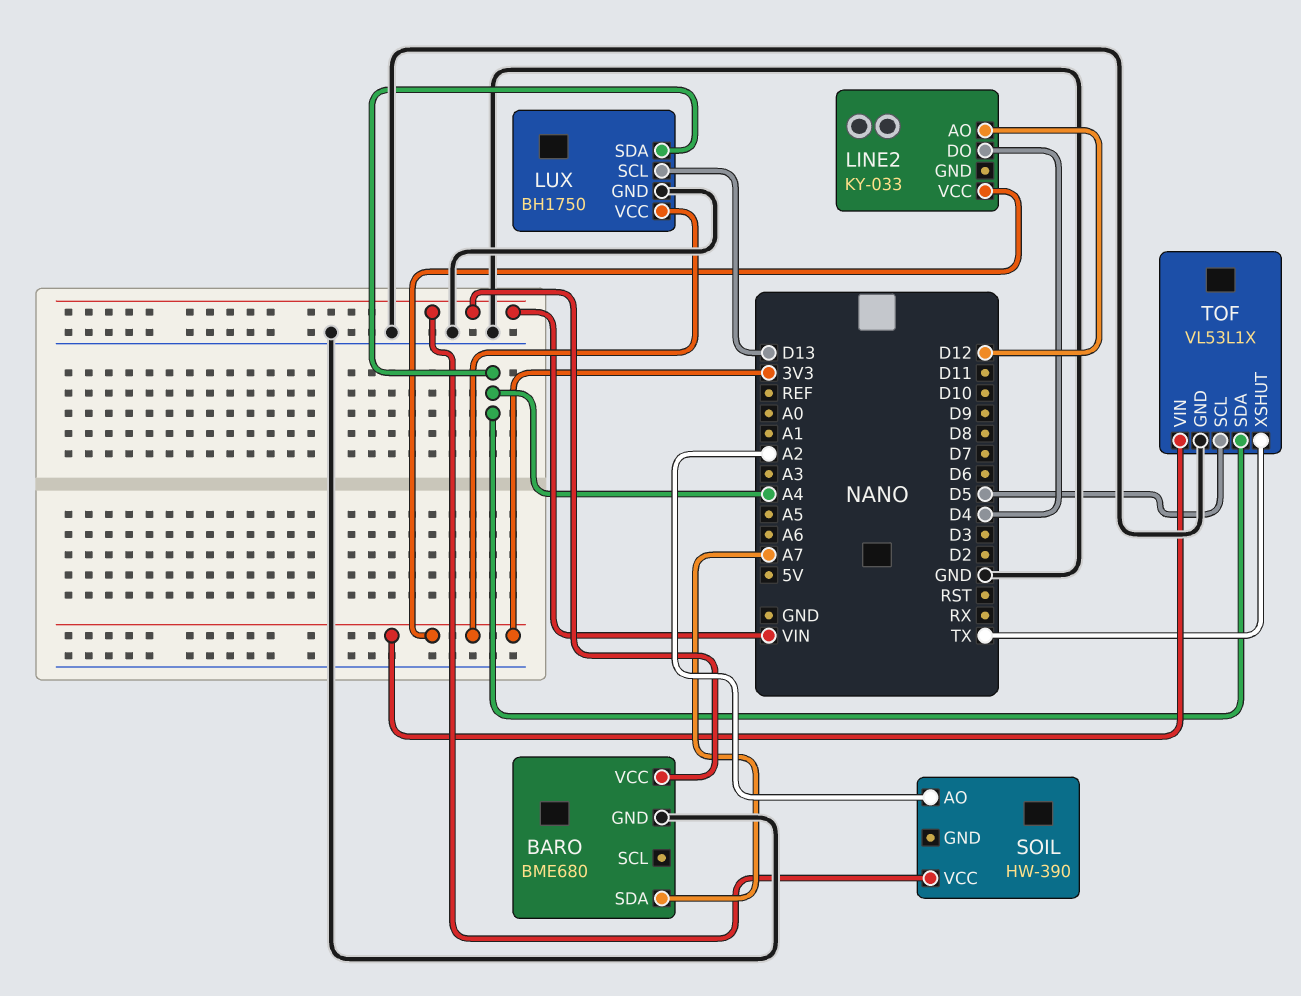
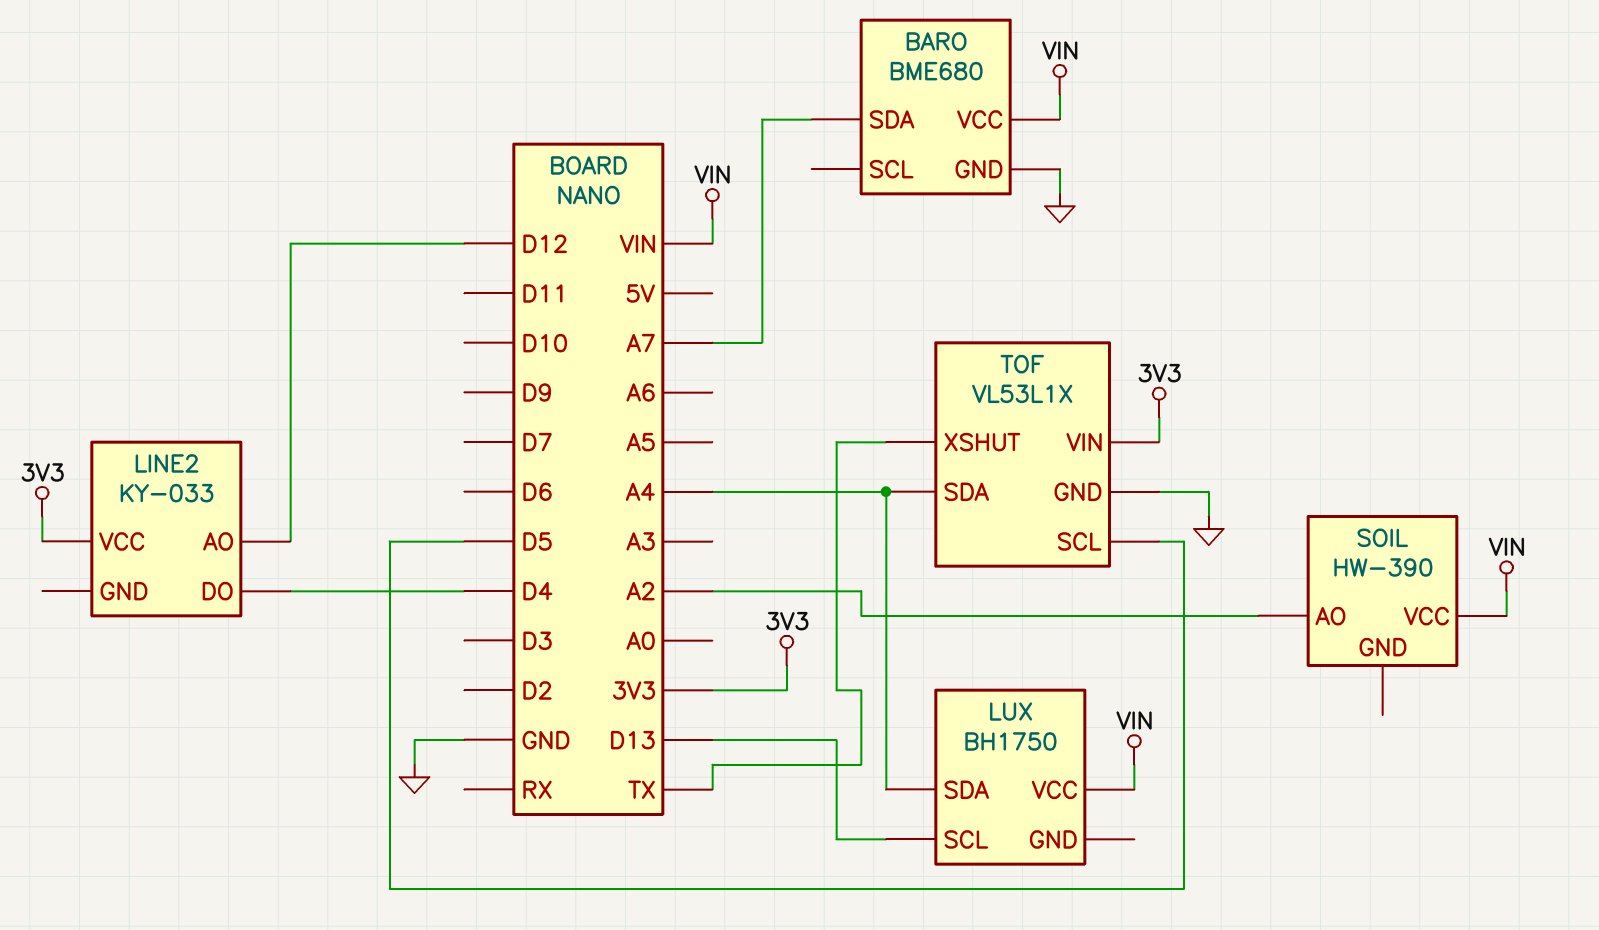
LUX pin GND: GND -> none
LUX pin VCC: 3V3 -> VIN

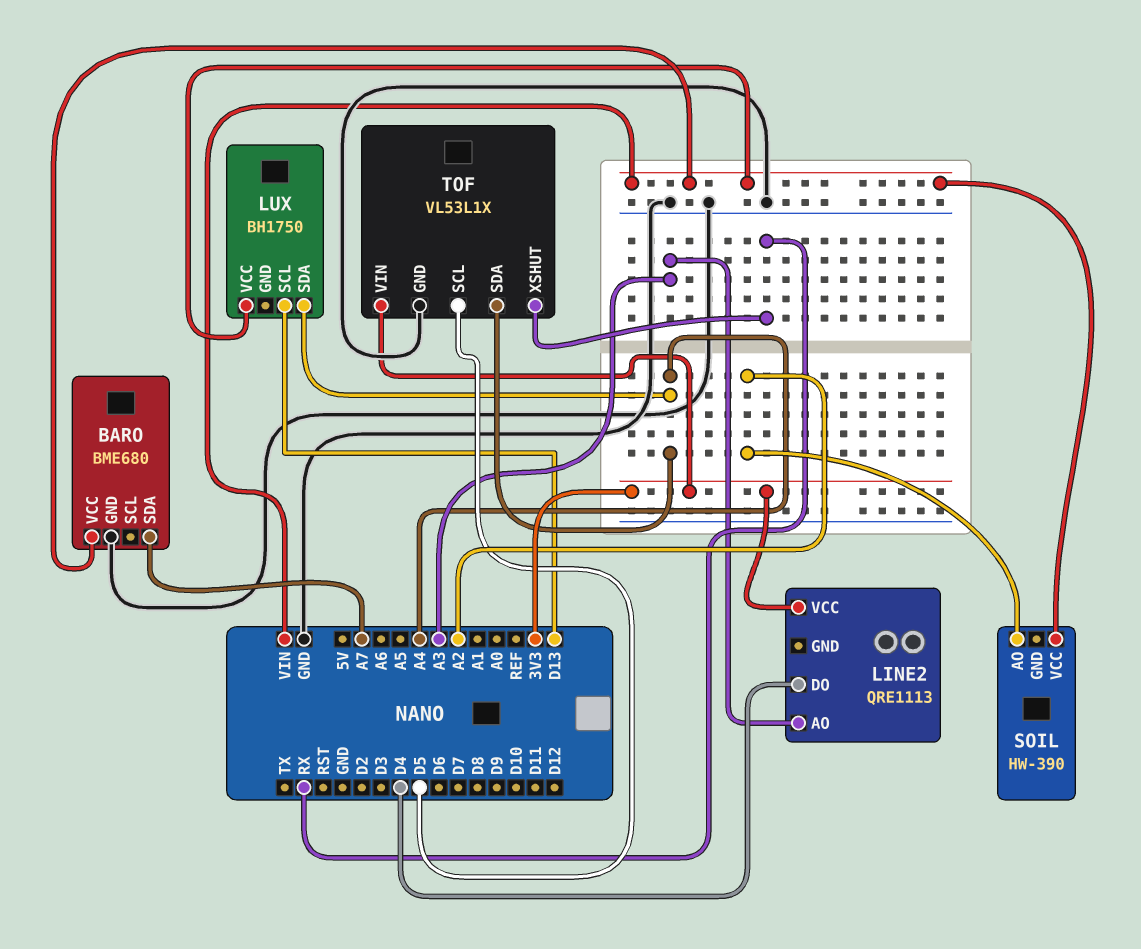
LINE2: KY-033 -> QRE1113
LINE2 pin AO: D12 -> A3
TOF pin XSHUT: TX -> RX

